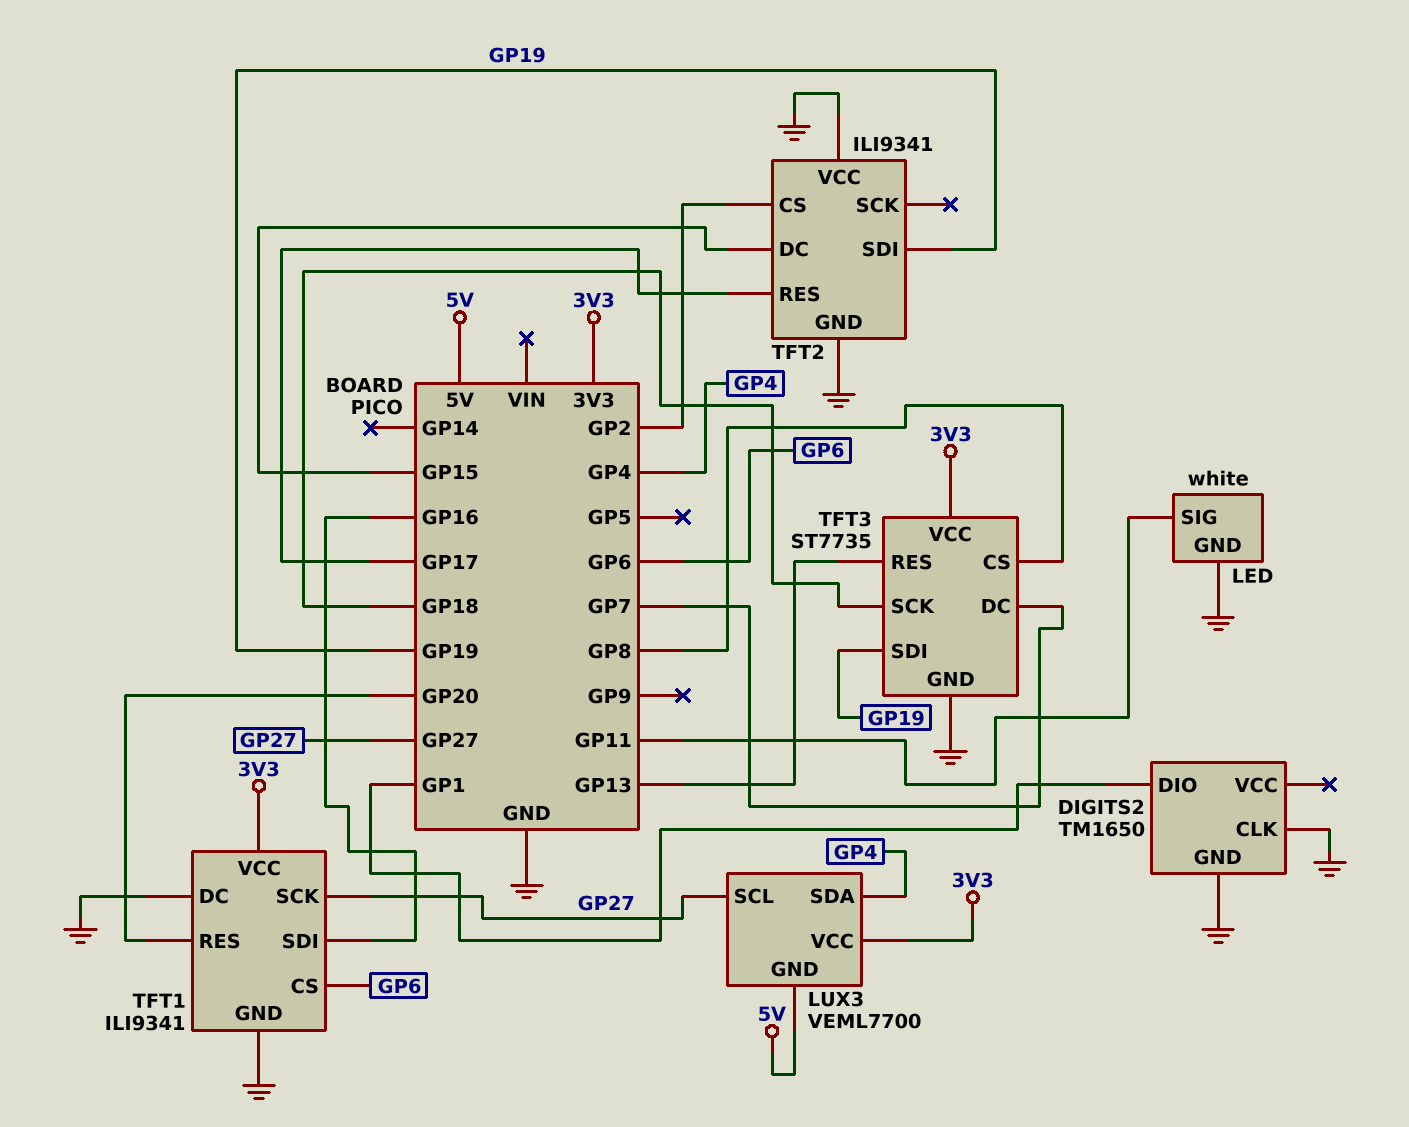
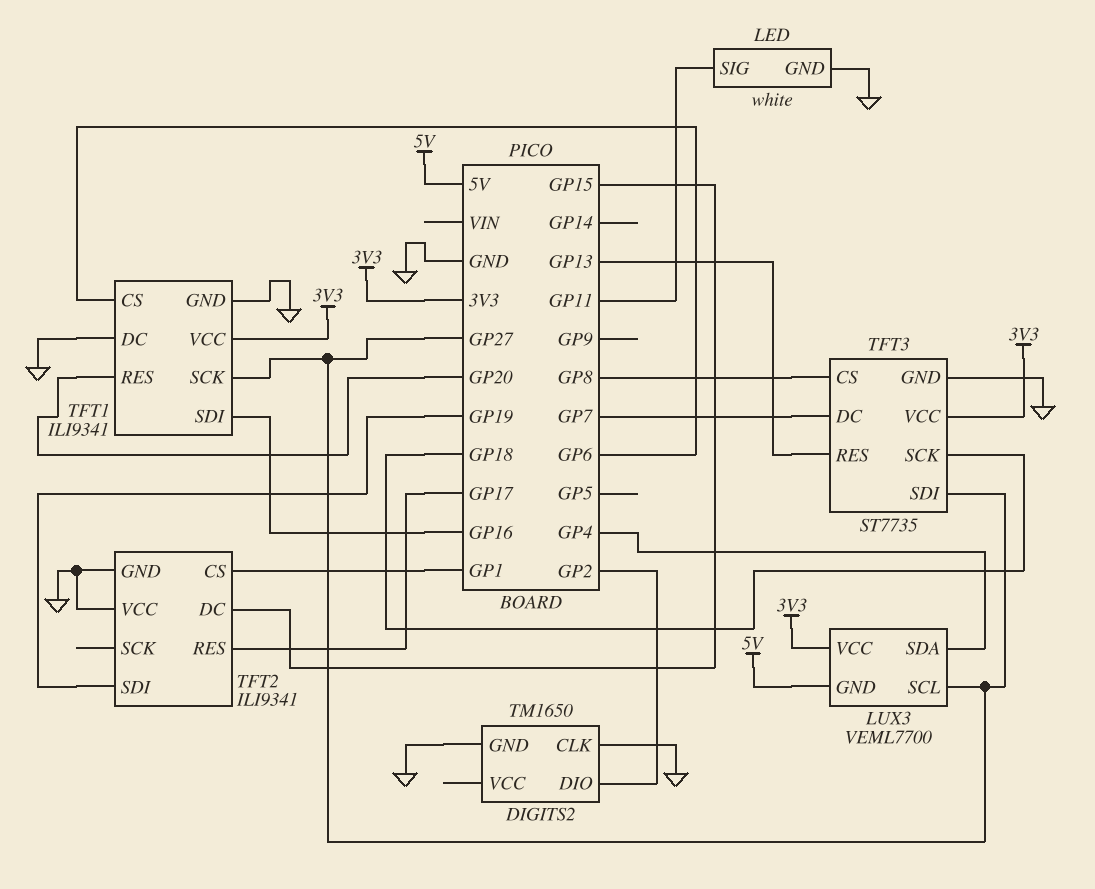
DIGITS2 pin DIO: GP1 -> GP2
TFT2 pin CS: GP2 -> GP1
TFT3 pin SDI: GP19 -> GP27

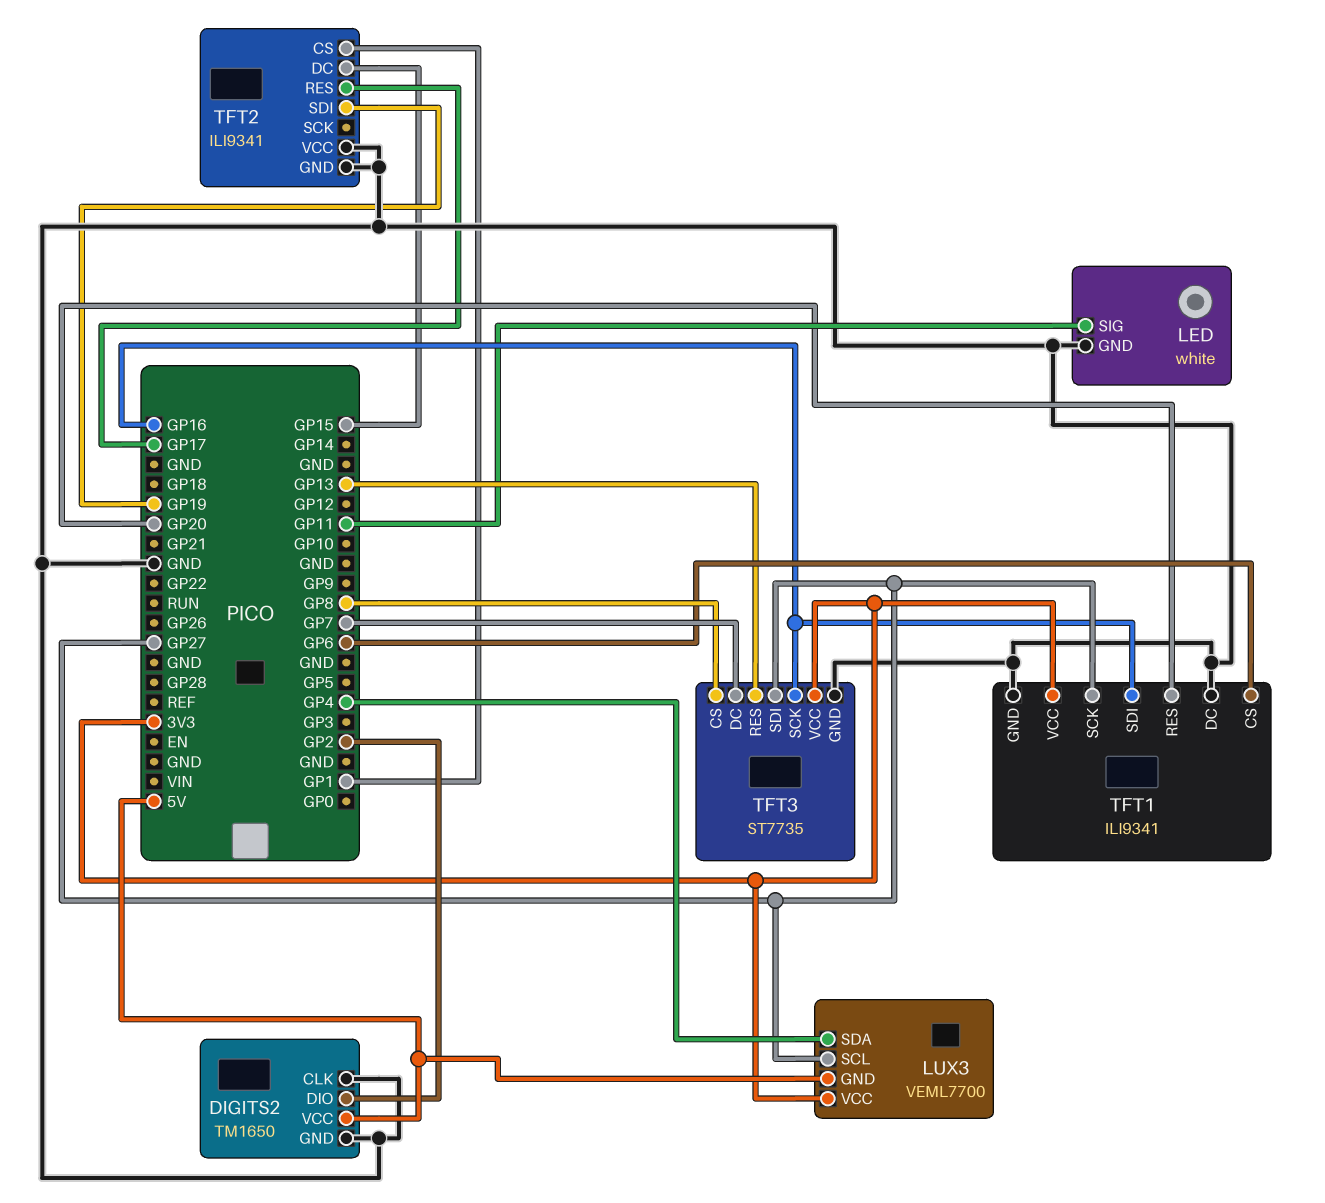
DIGITS2 pin VCC: none -> 5V
TFT3 pin SCK: GP18 -> GP16

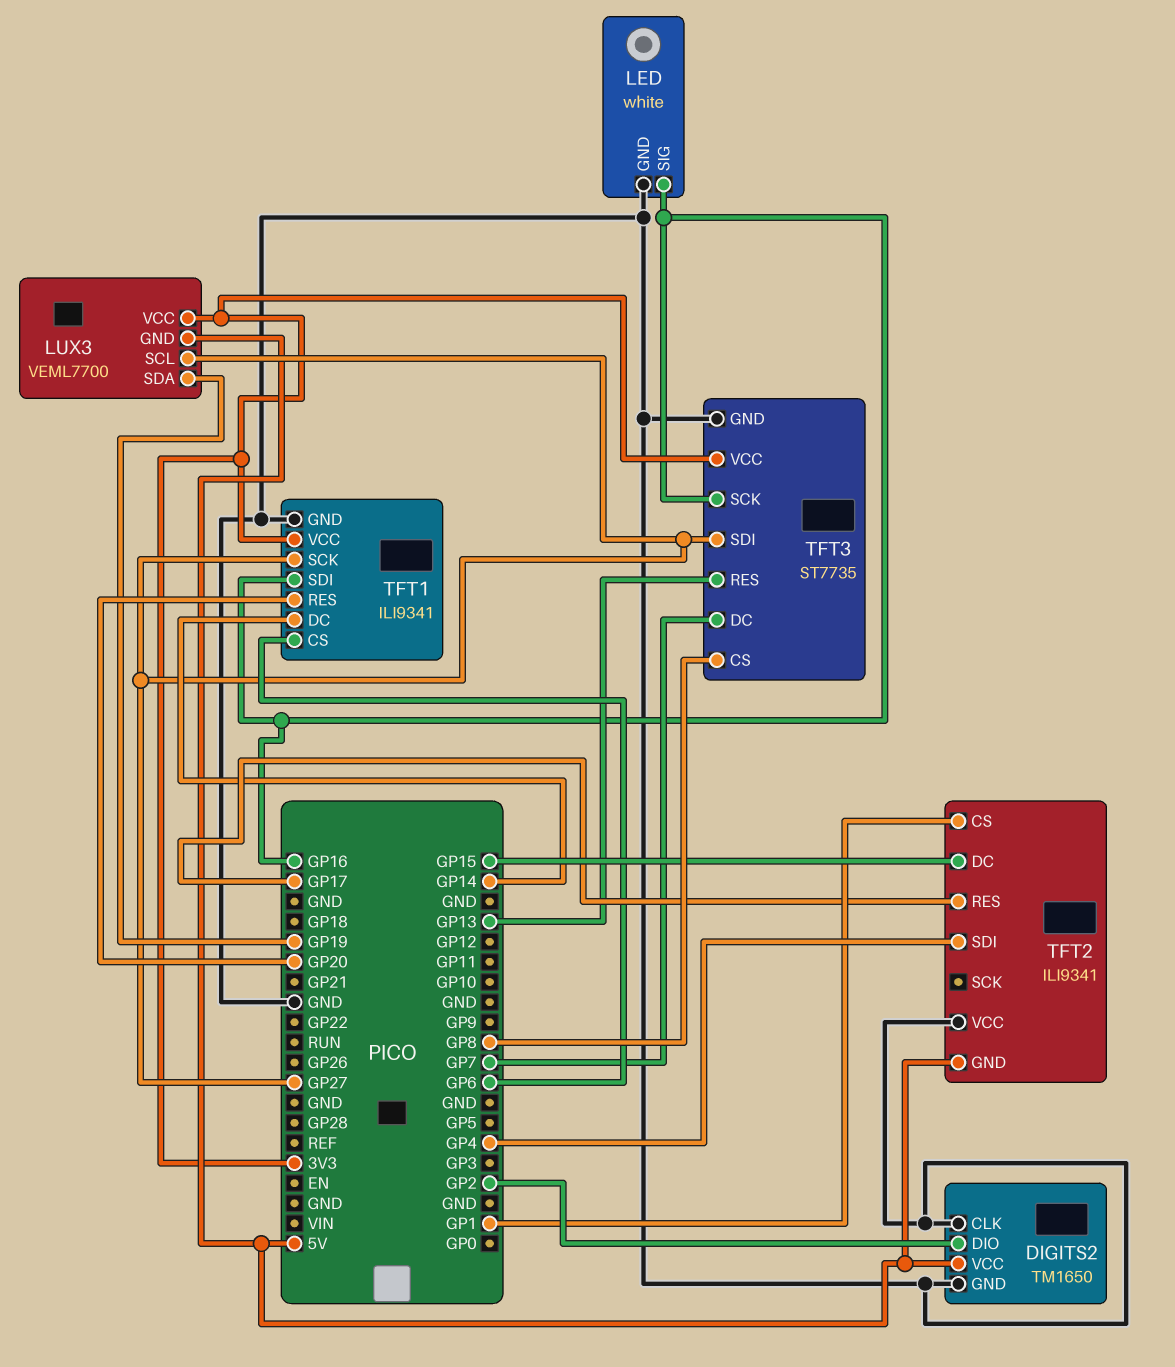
LED pin SIG: GP11 -> GP16
LUX3 pin SDA: GP4 -> GP19
TFT1 pin DC: GND -> GP14
TFT2 pin GND: GND -> 5V
TFT2 pin SDI: GP19 -> GP4

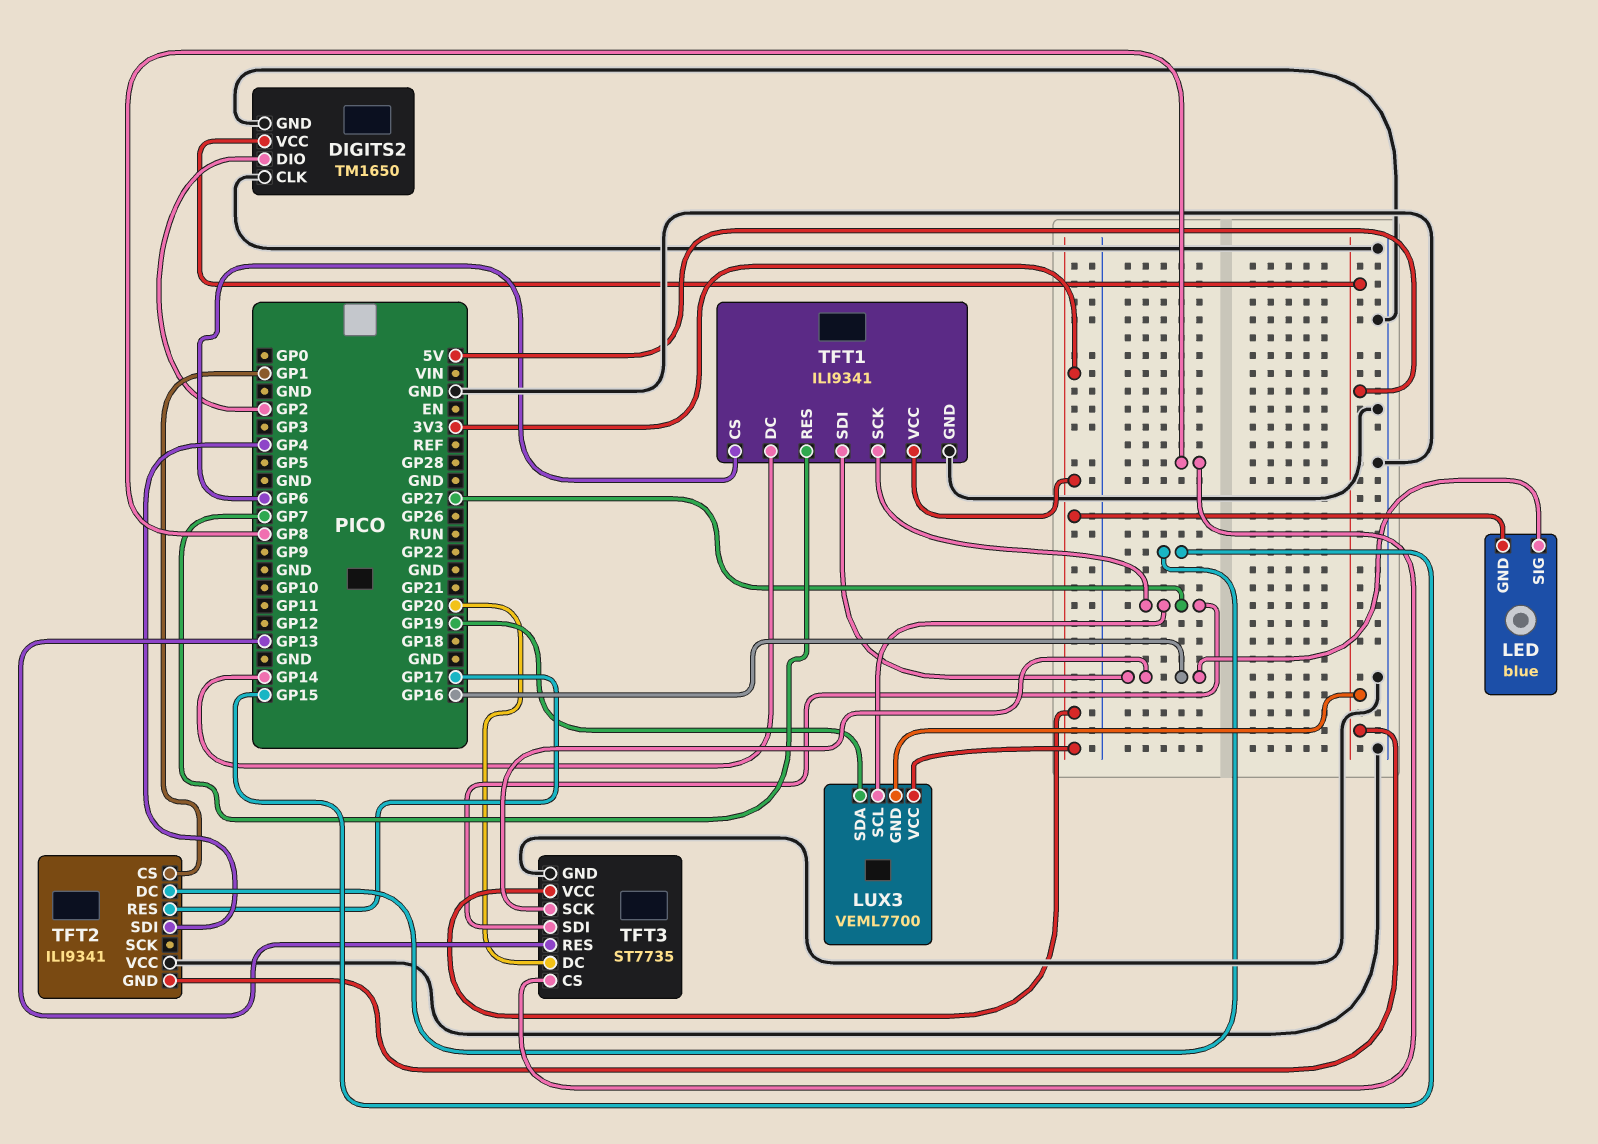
LED: white -> blue
LED pin GND: GND -> 3V3
TFT1 pin RES: GP20 -> GP7
TFT3 pin DC: GP7 -> GP20

